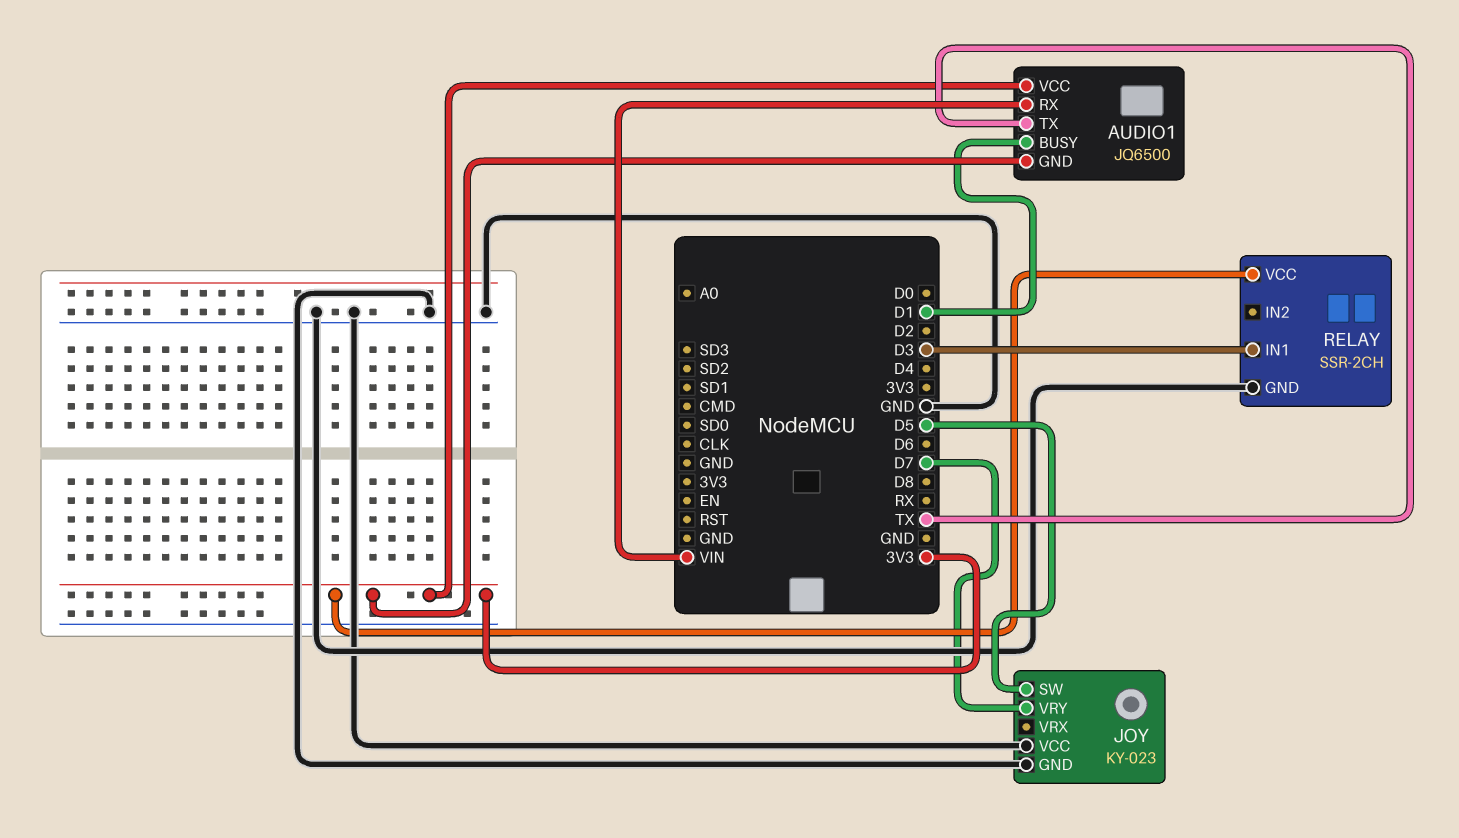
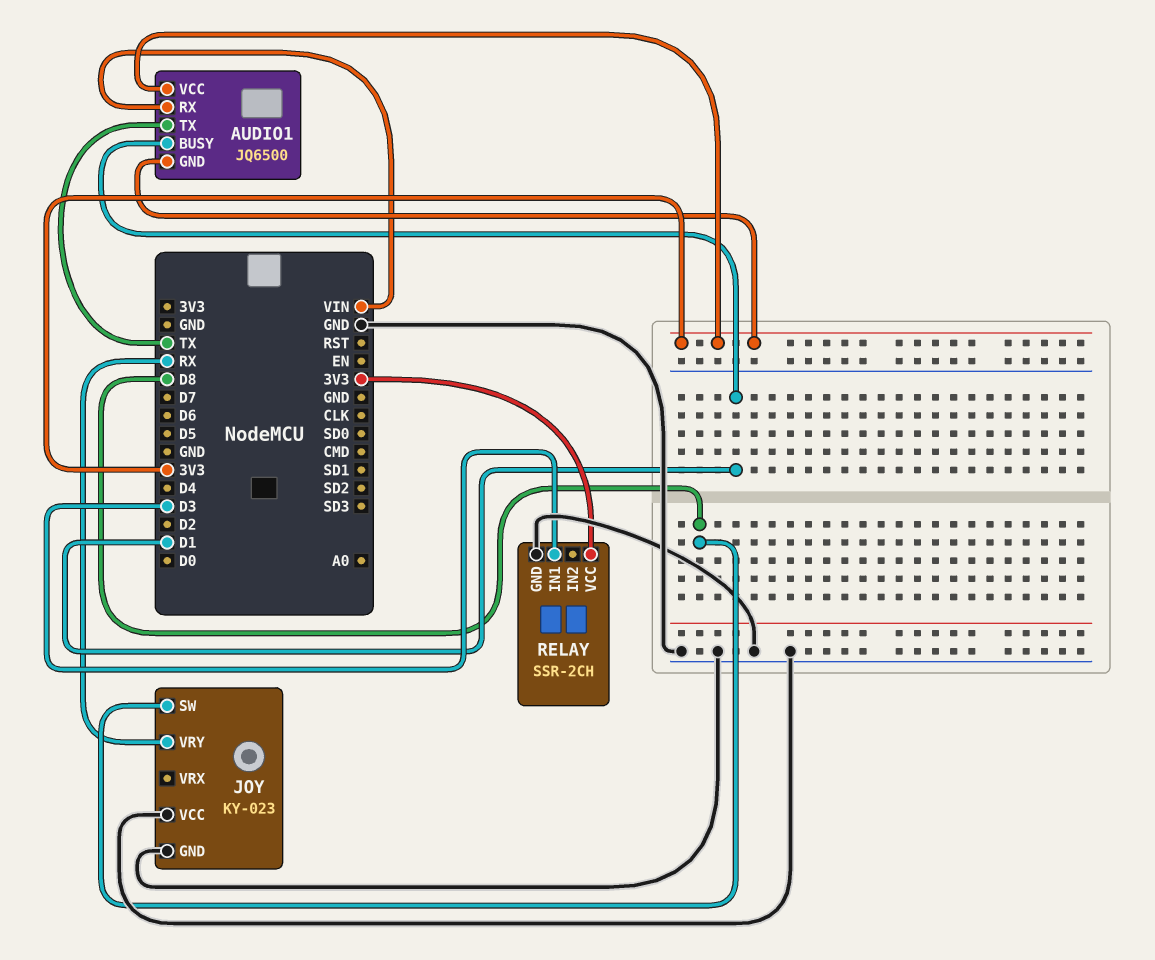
JOY pin SW: D5 -> D8
JOY pin VRY: D7 -> RX

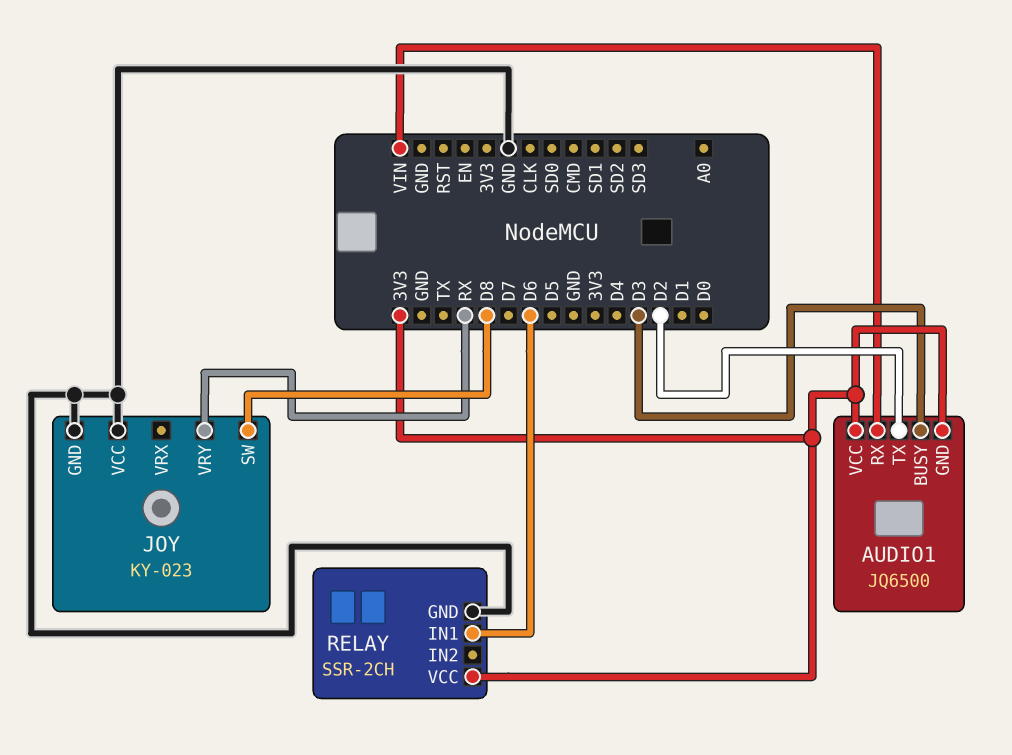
AUDIO1 pin BUSY: D1 -> D3
AUDIO1 pin TX: TX -> D2
RELAY pin IN1: D3 -> D6

